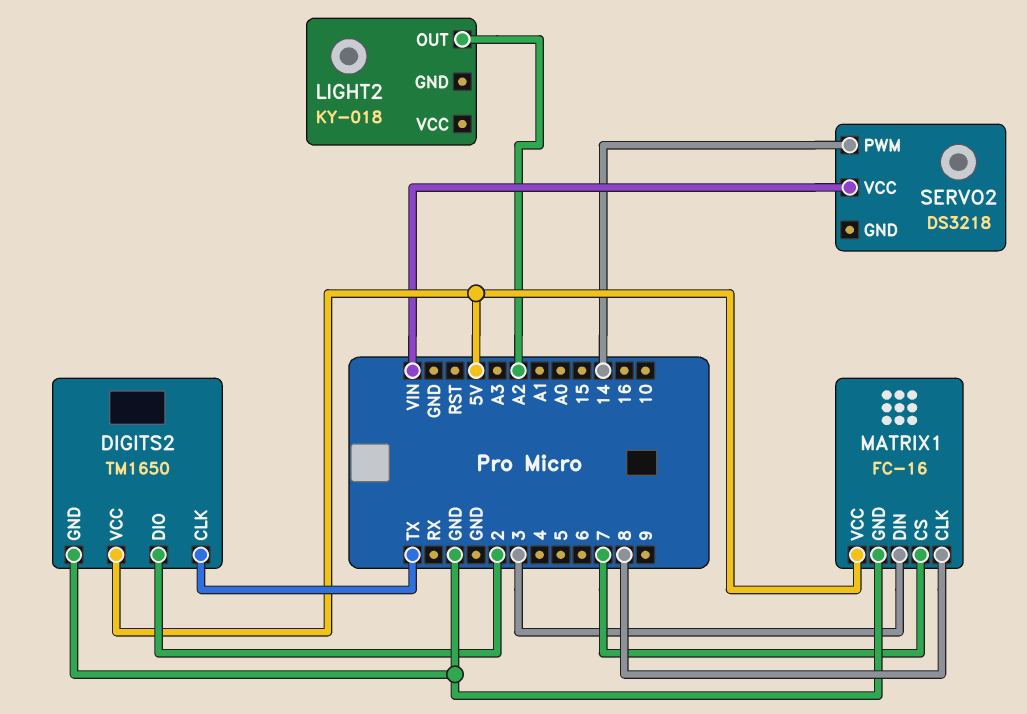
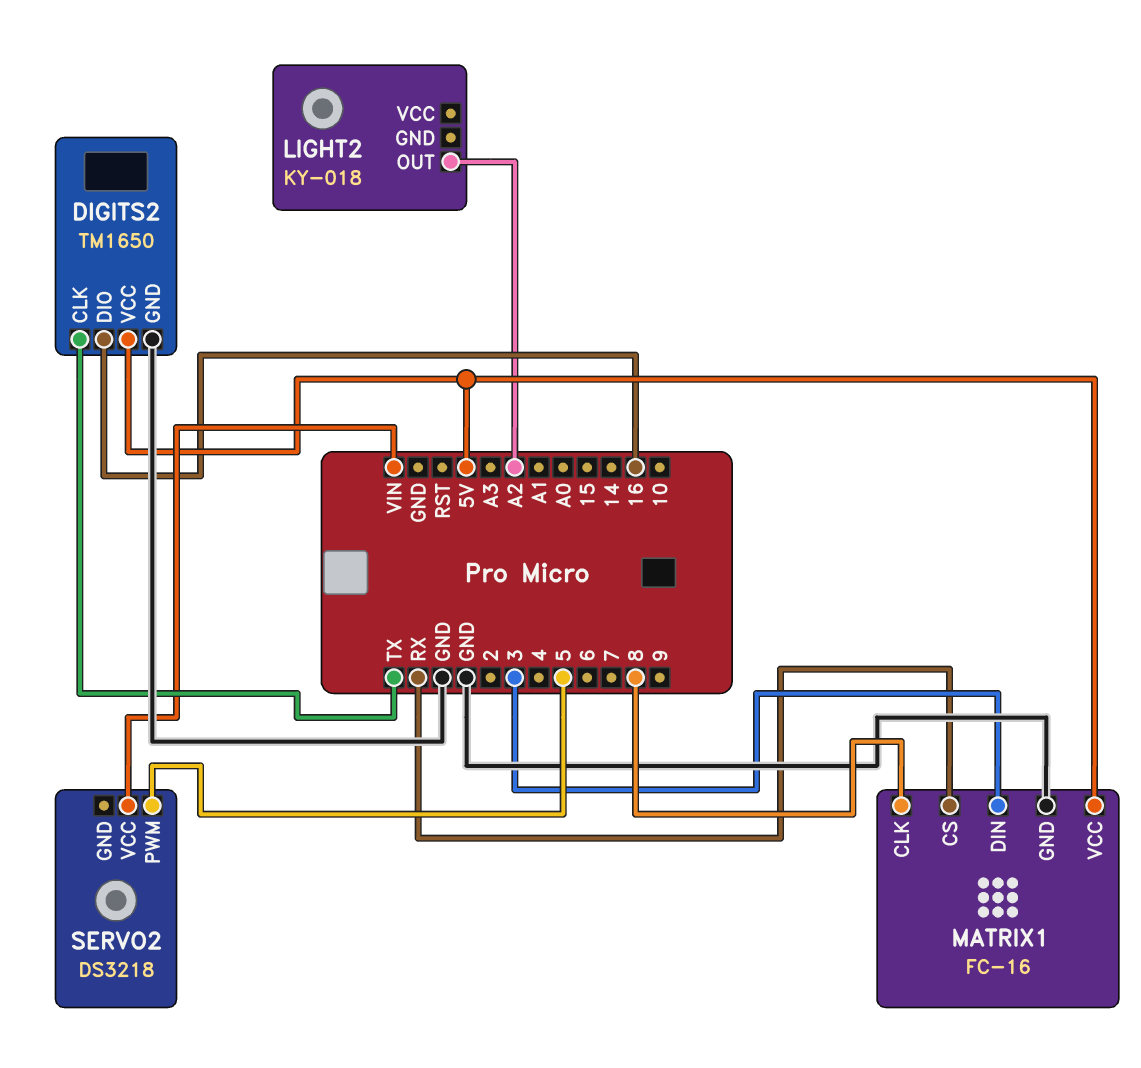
DIGITS2 pin DIO: 2 -> 16
MATRIX1 pin CS: 7 -> RX
SERVO2 pin PWM: 14 -> 5

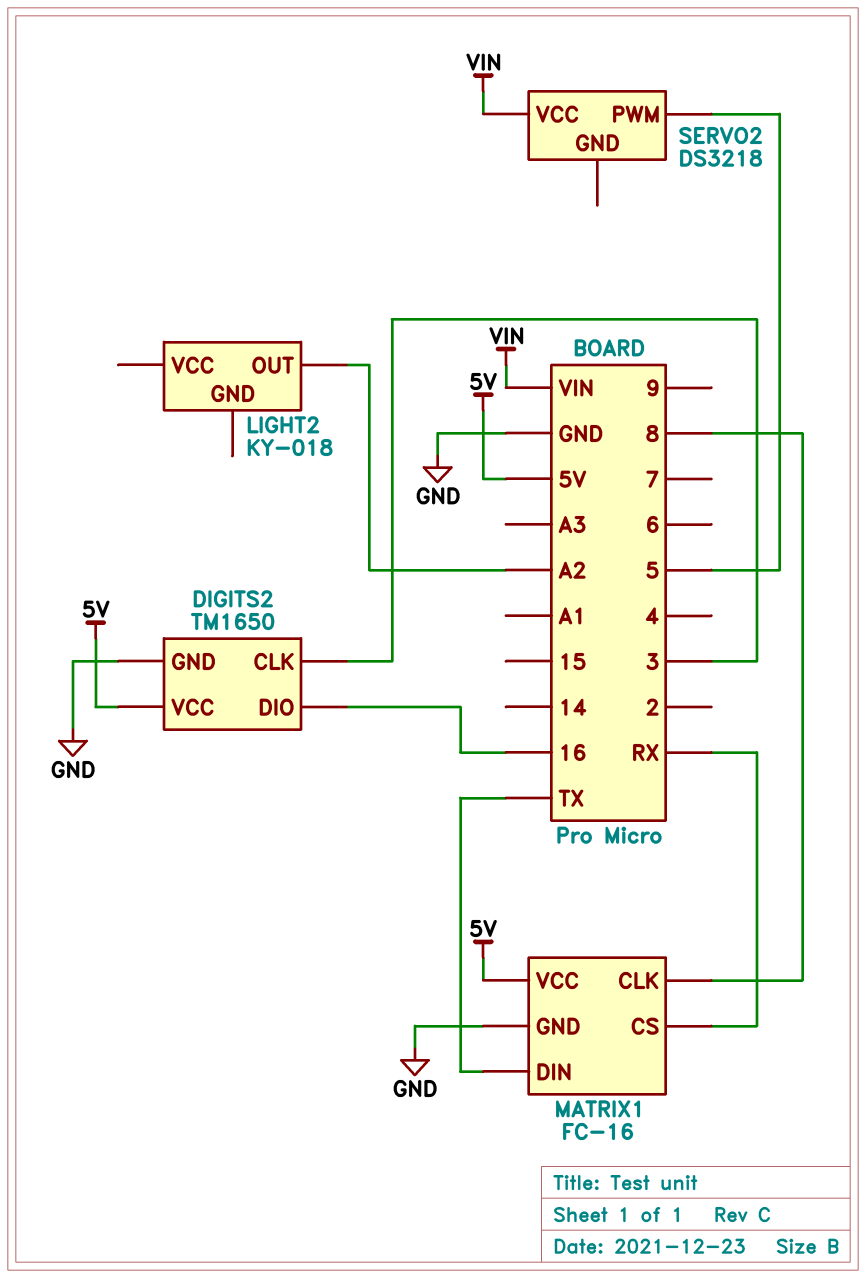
DIGITS2 pin CLK: TX -> 3
MATRIX1 pin DIN: 3 -> TX

